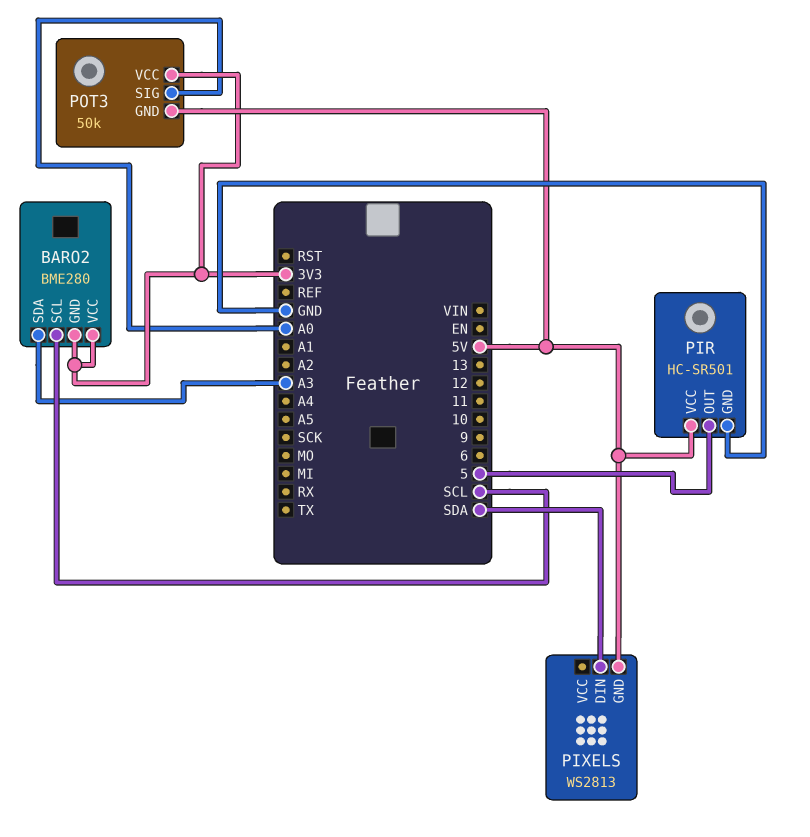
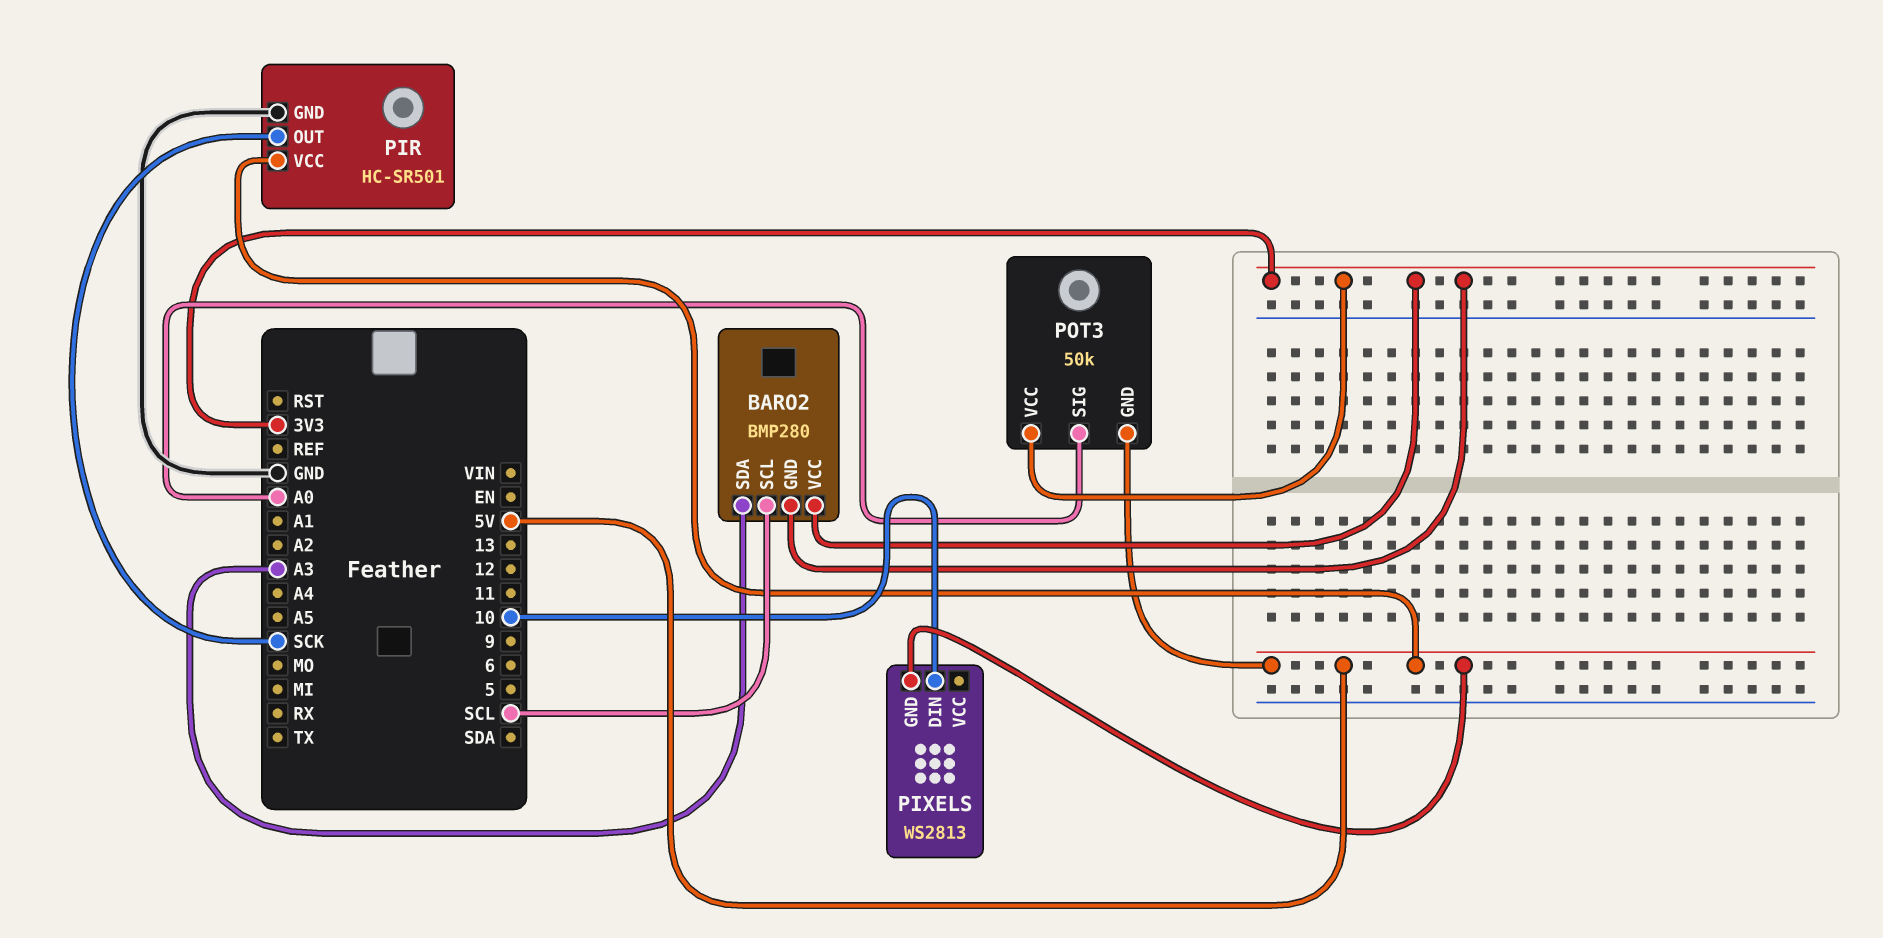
BARO2: BME280 -> BMP280
PIR pin OUT: 5 -> SCK
PIXELS pin DIN: SDA -> 10

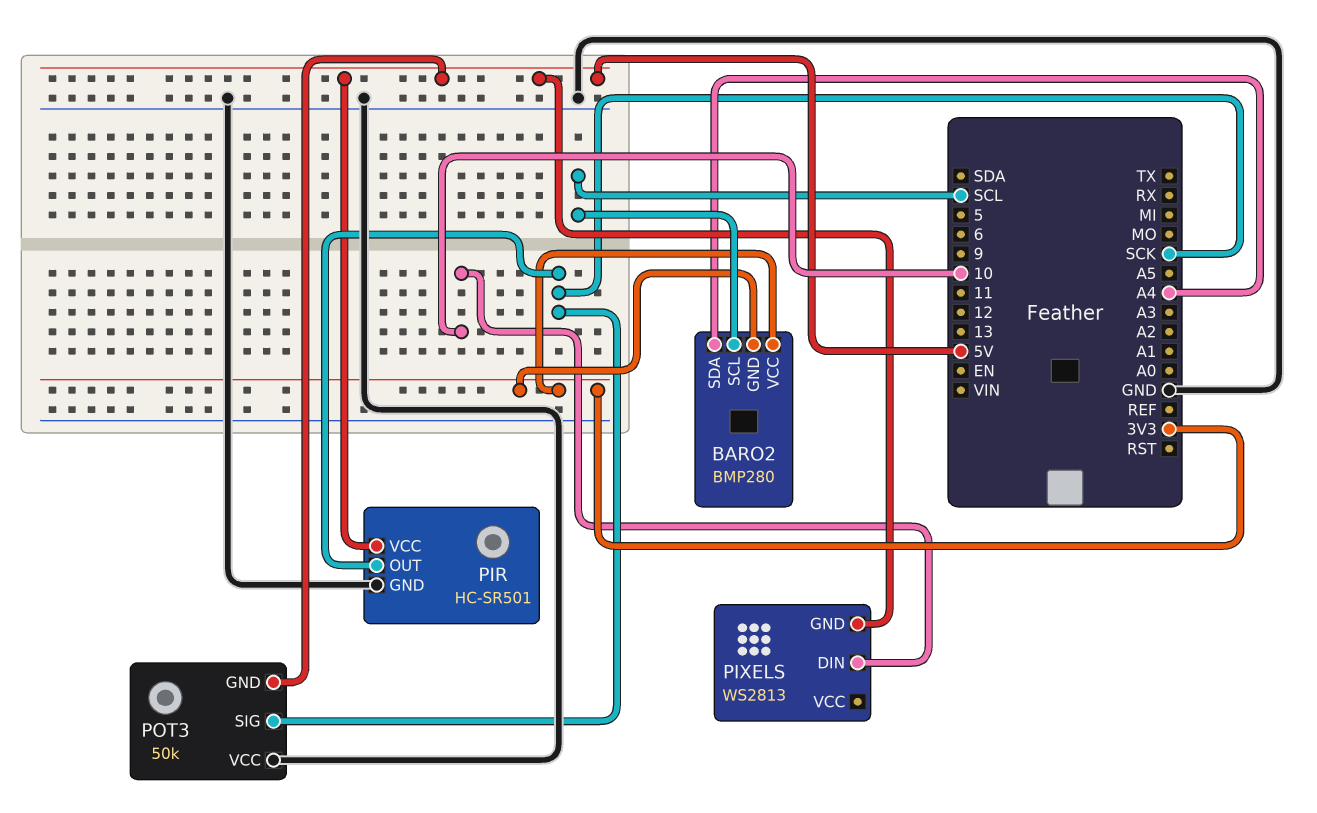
BARO2 pin SDA: A3 -> A4
POT3 pin SIG: A0 -> SCK
POT3 pin VCC: 3V3 -> GND

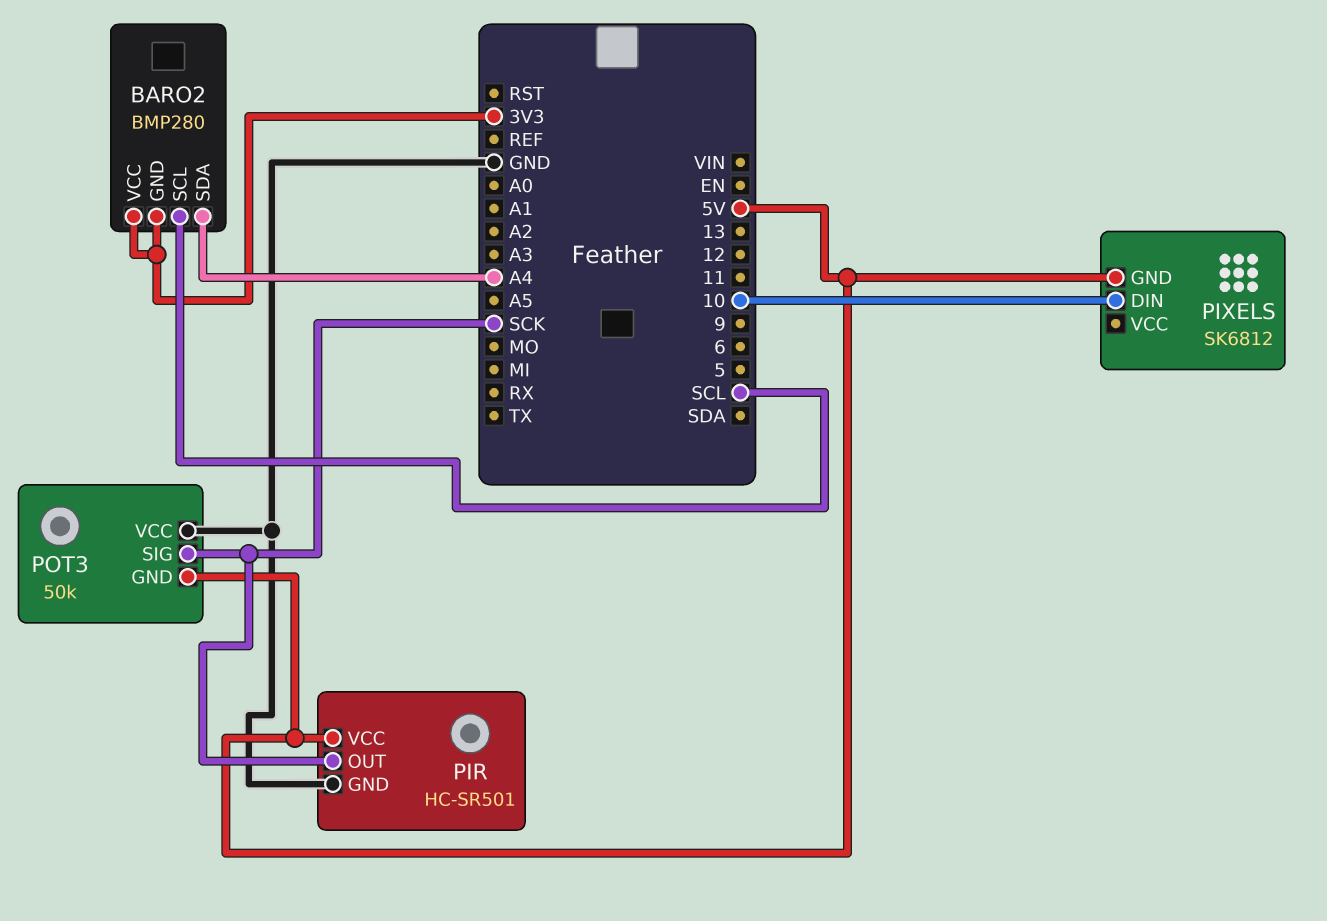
PIXELS: WS2813 -> SK6812

